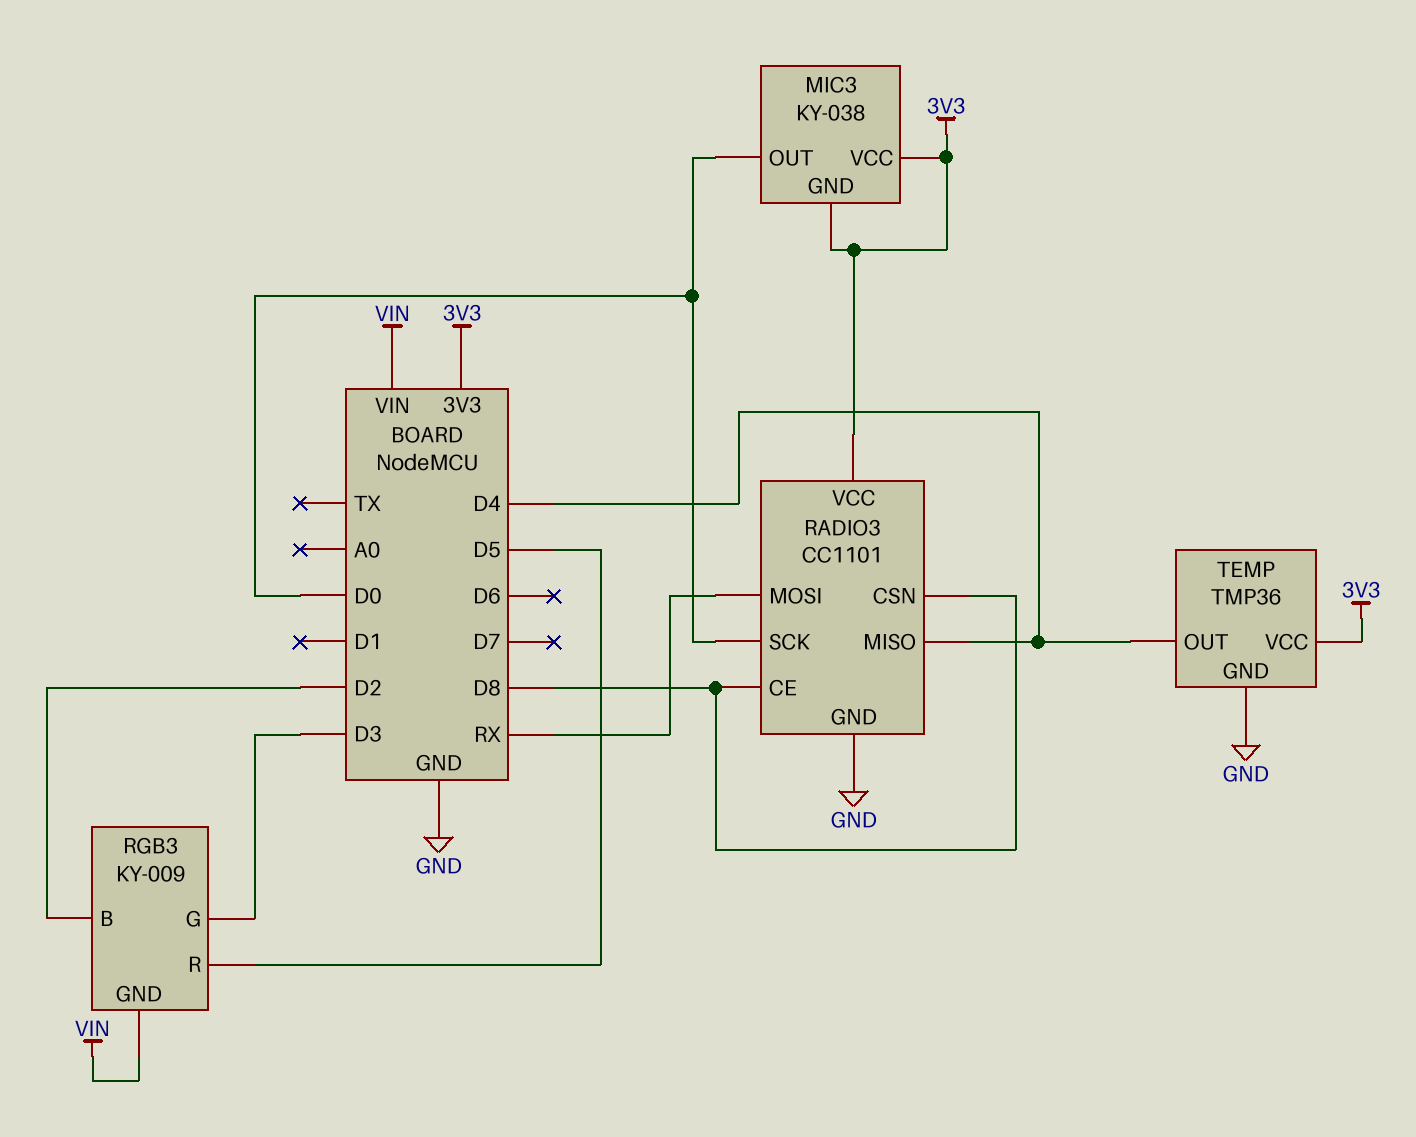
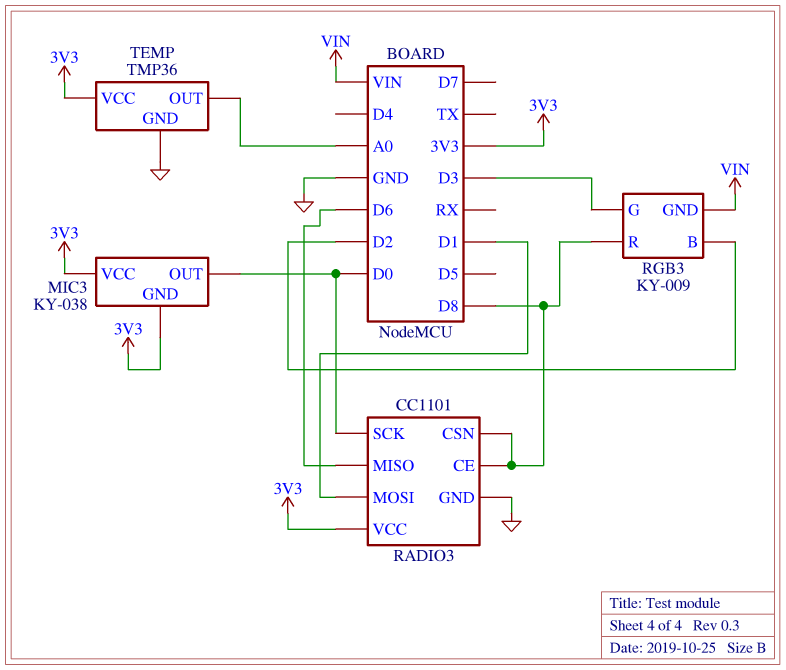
RADIO3 pin MISO: D4 -> D6
RADIO3 pin MOSI: RX -> D1
RGB3 pin R: D5 -> D8
TEMP pin OUT: D4 -> A0

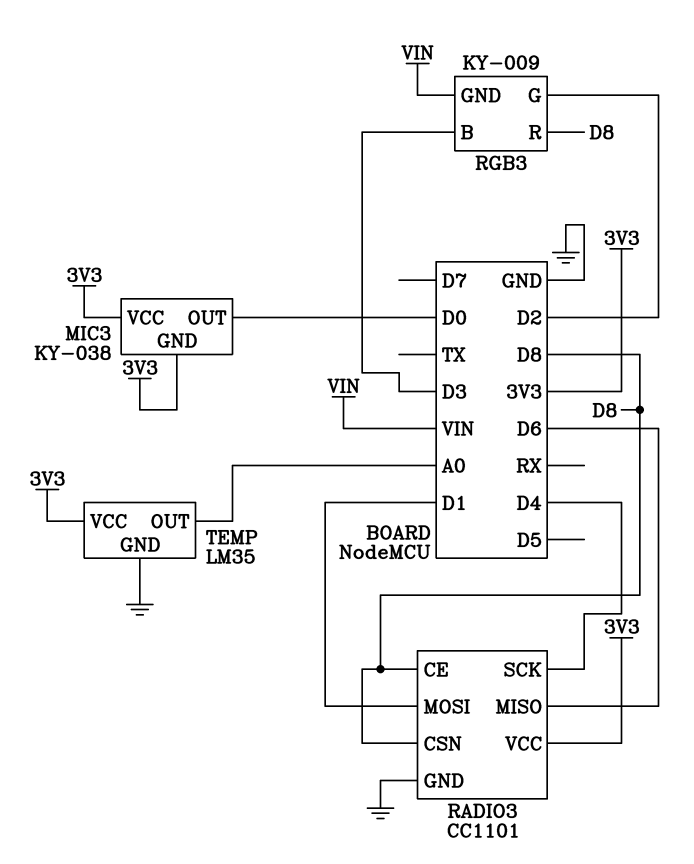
RADIO3 pin SCK: D0 -> D4
RGB3 pin B: D2 -> D3
RGB3 pin G: D3 -> D2
TEMP: TMP36 -> LM35

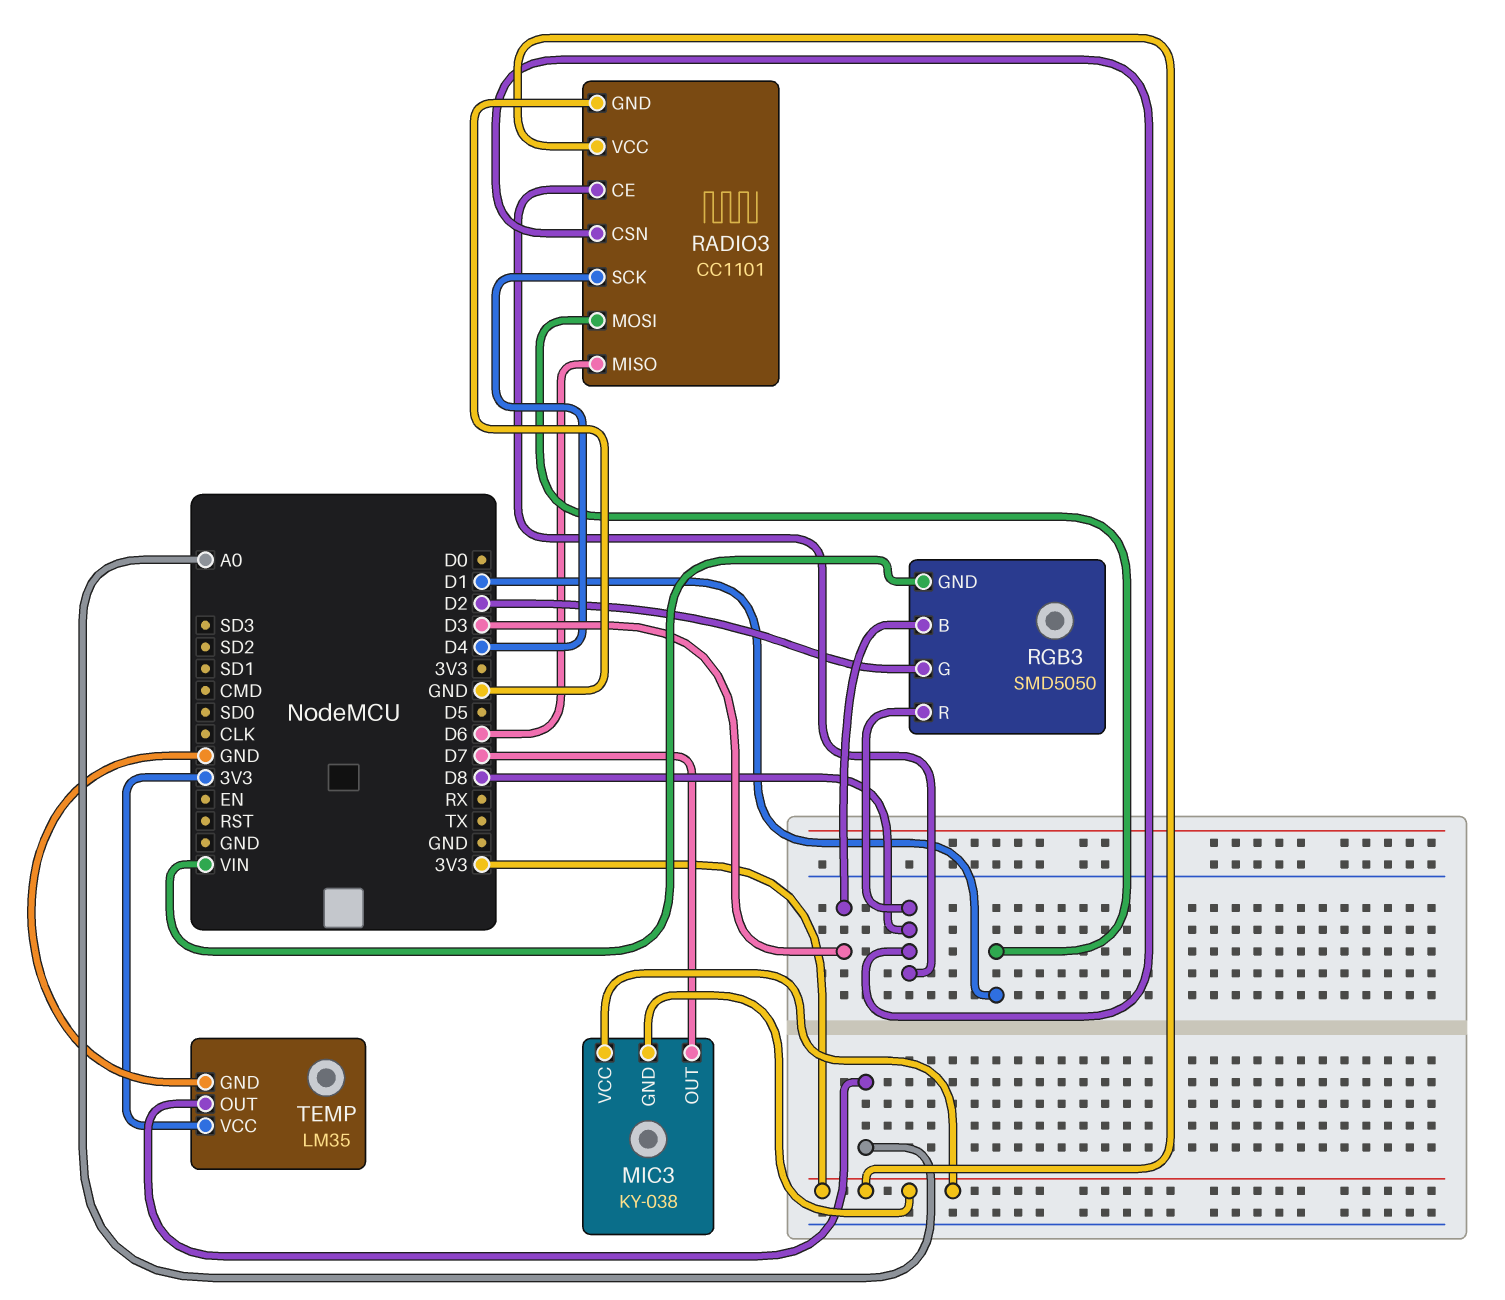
MIC3 pin OUT: D0 -> D7
RGB3: KY-009 -> SMD5050

